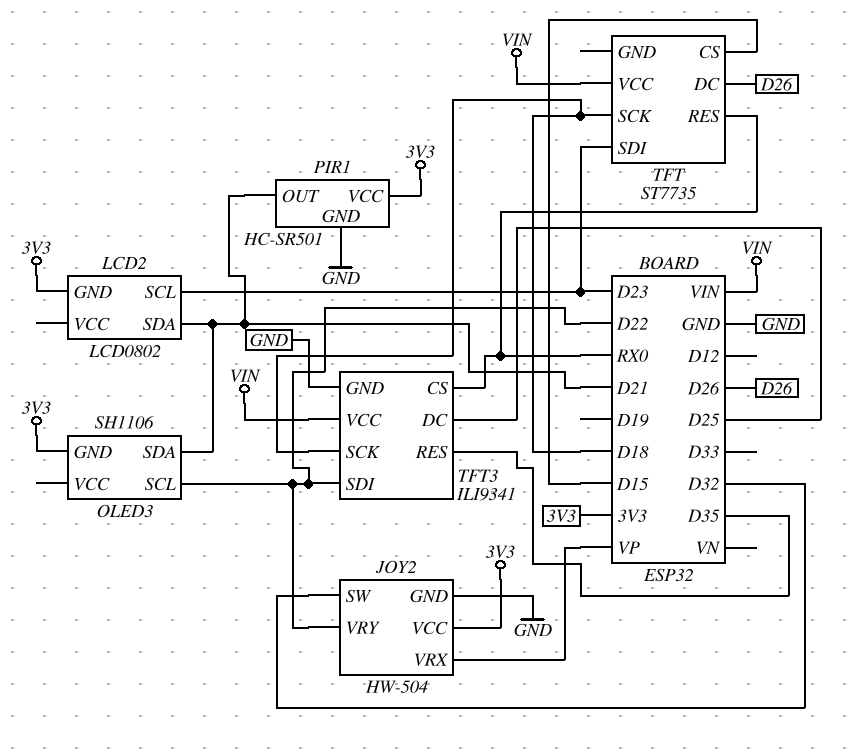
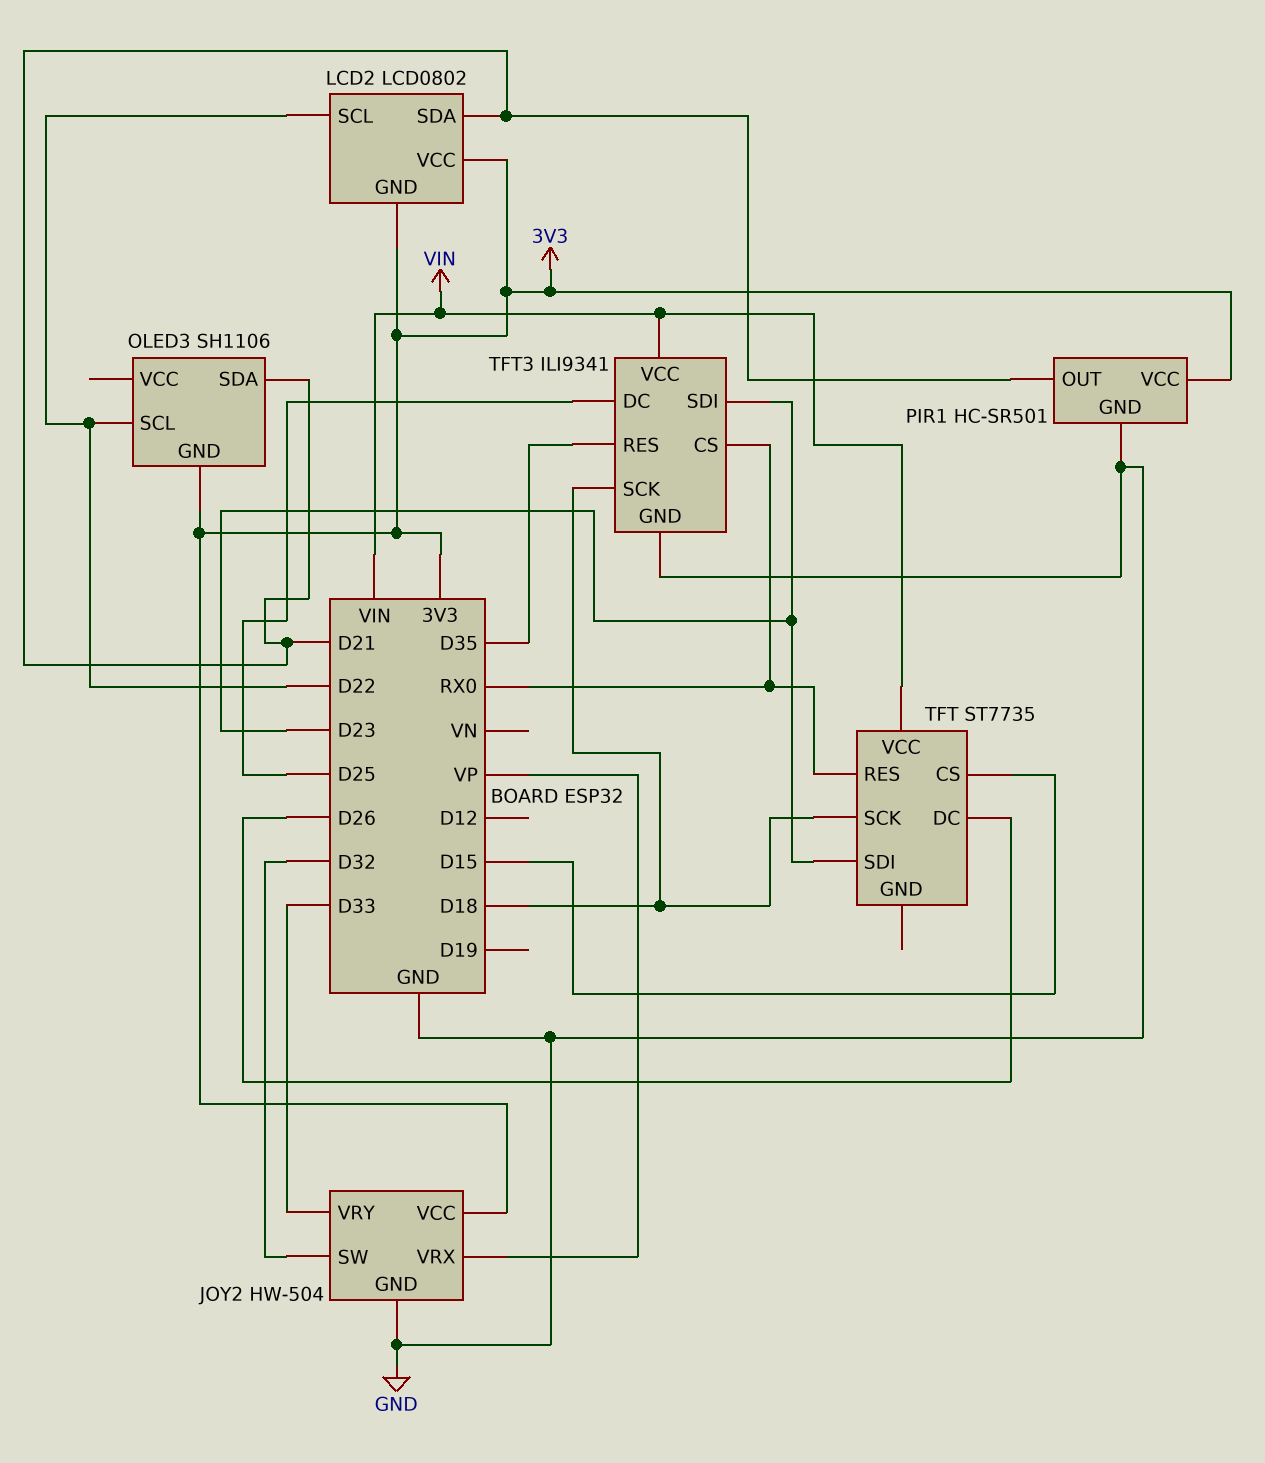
JOY2 pin VRY: D22 -> D33
LCD2 pin SCL: D23 -> D22
LCD2 pin VCC: none -> 3V3
TFT3 pin SDI: D22 -> D23

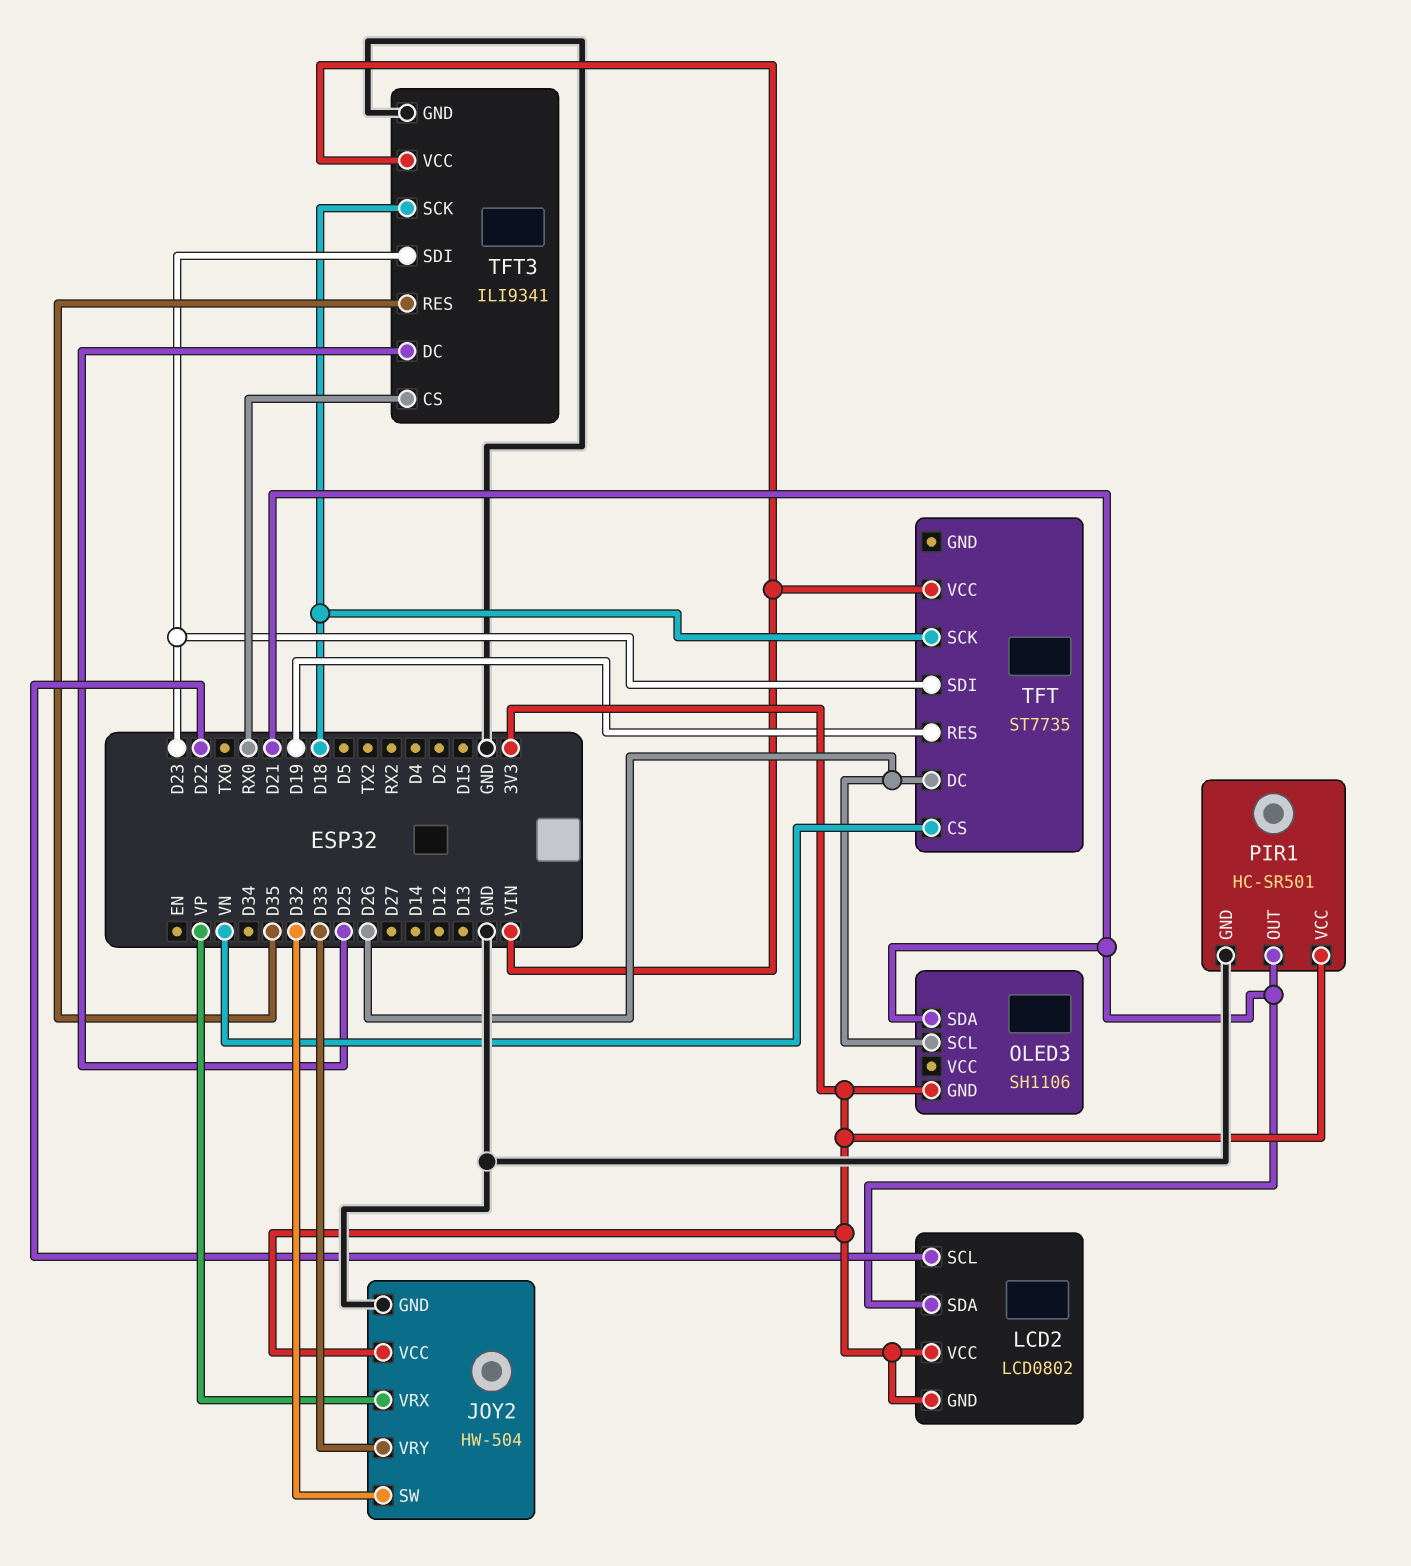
OLED3 pin SCL: D22 -> D26
TFT pin CS: D15 -> VN
TFT pin RES: RX0 -> D19

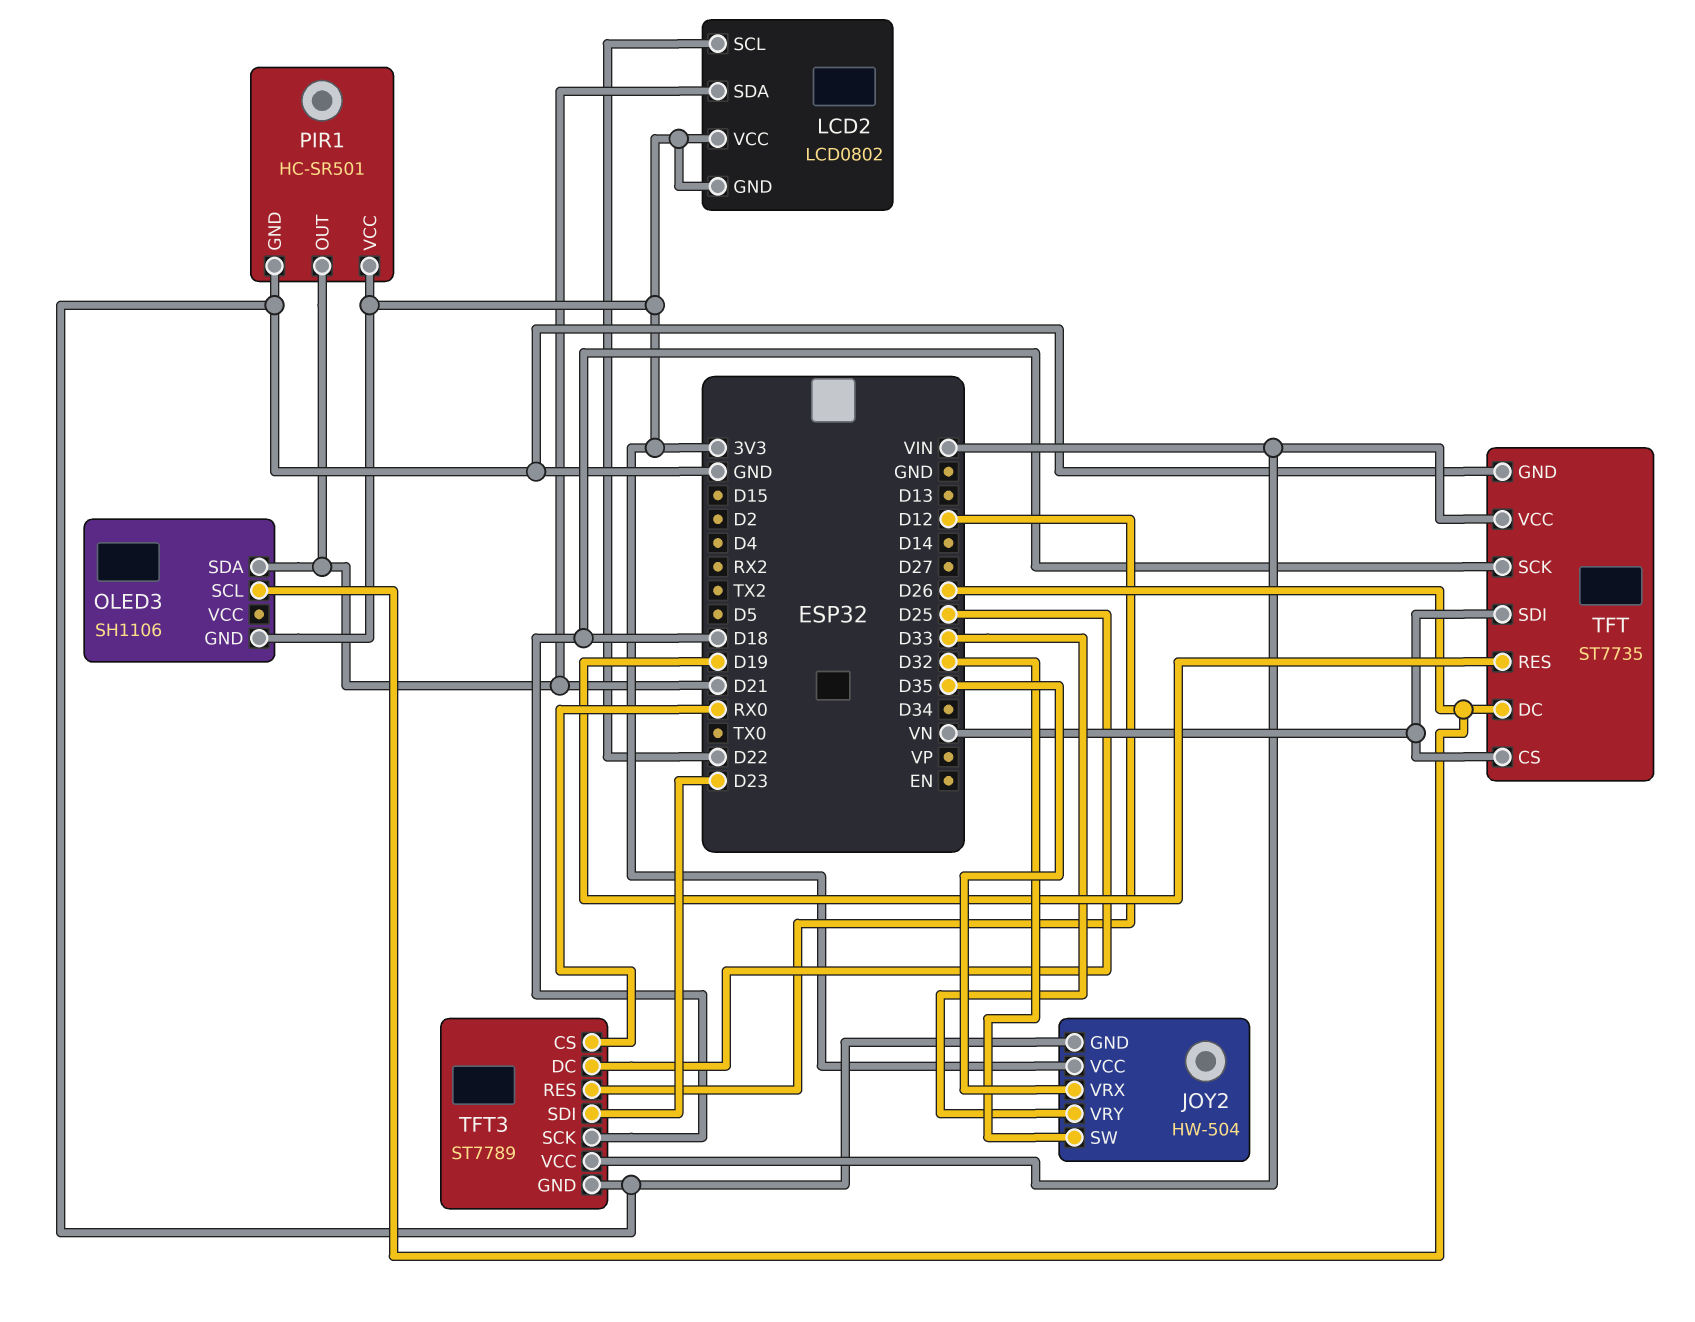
JOY2 pin VRX: VP -> D35
TFT pin GND: none -> GND
TFT pin SDI: D23 -> VN
TFT3: ILI9341 -> ST7789
TFT3 pin RES: D35 -> D12

